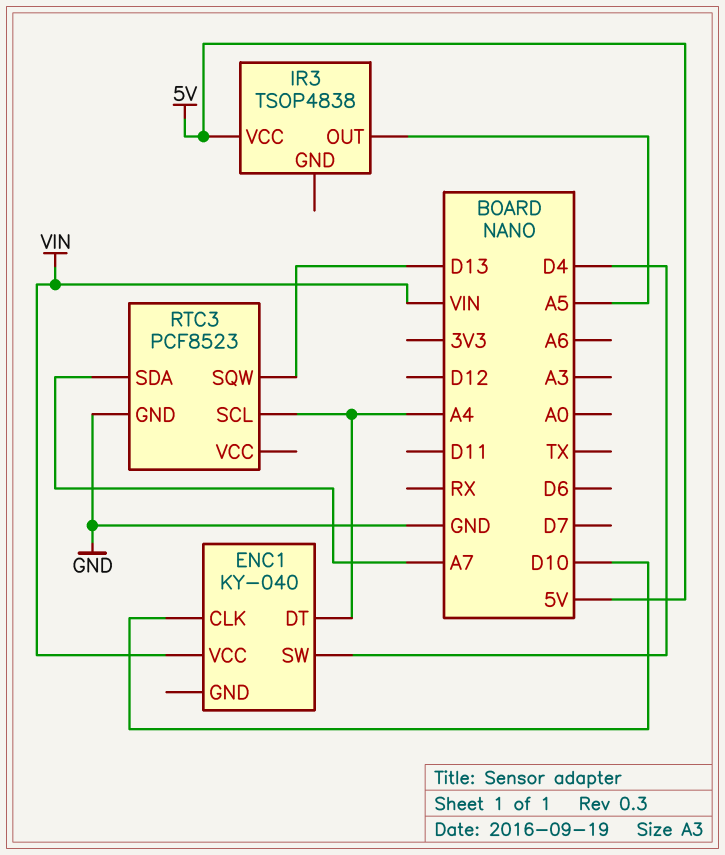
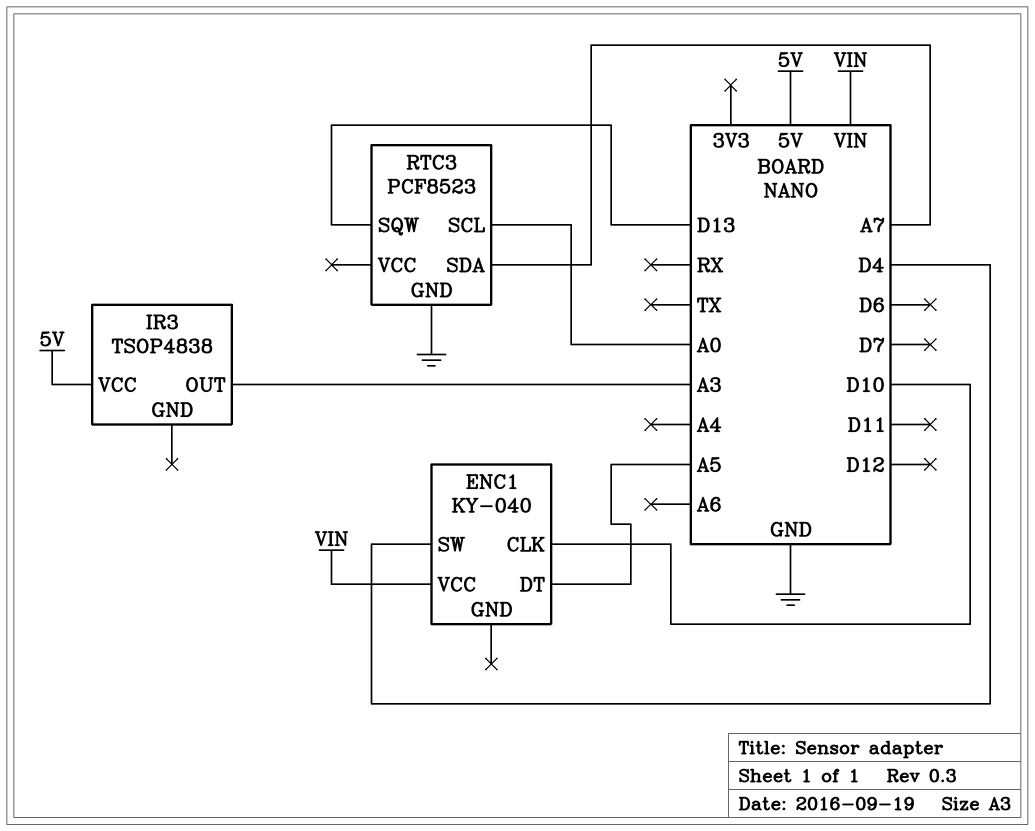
ENC1 pin DT: A4 -> A5
IR3 pin OUT: A5 -> A3
RTC3 pin SCL: A4 -> A0

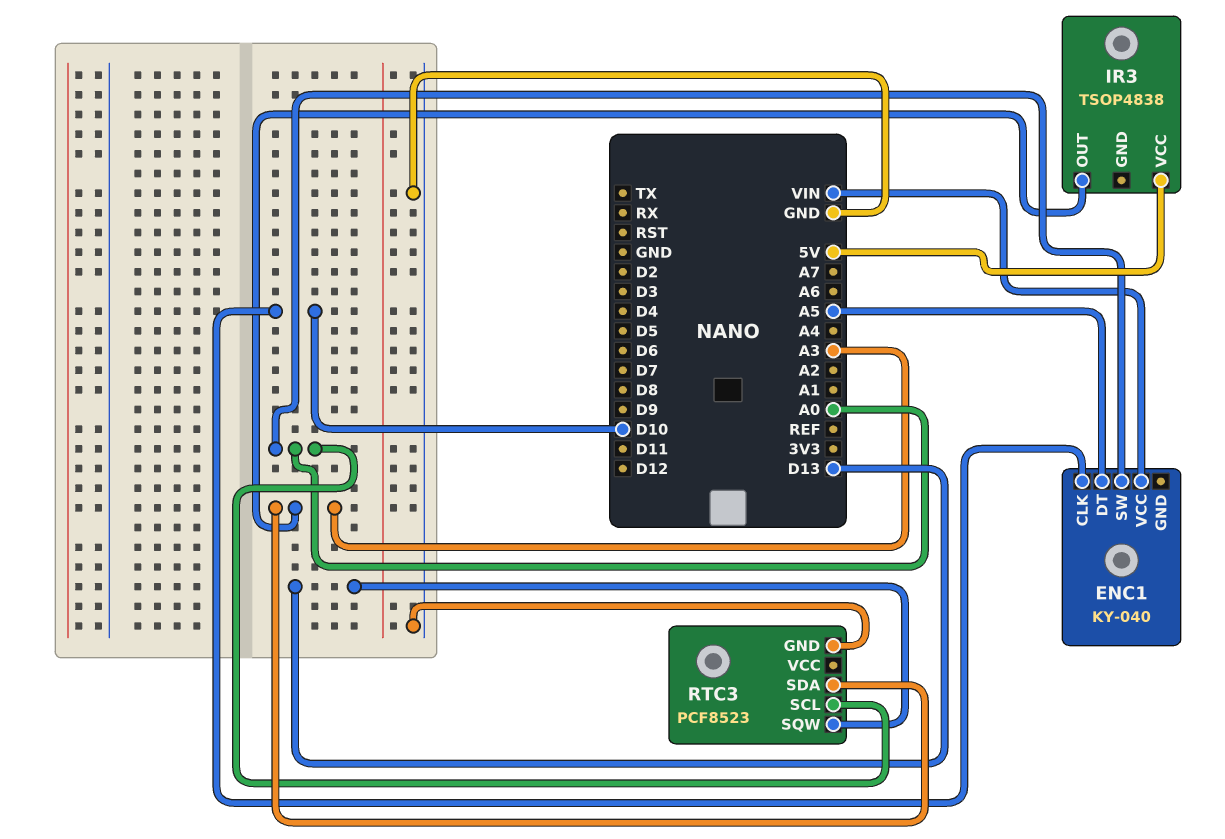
ENC1 pin SW: D4 -> A0
RTC3 pin SDA: A7 -> A3

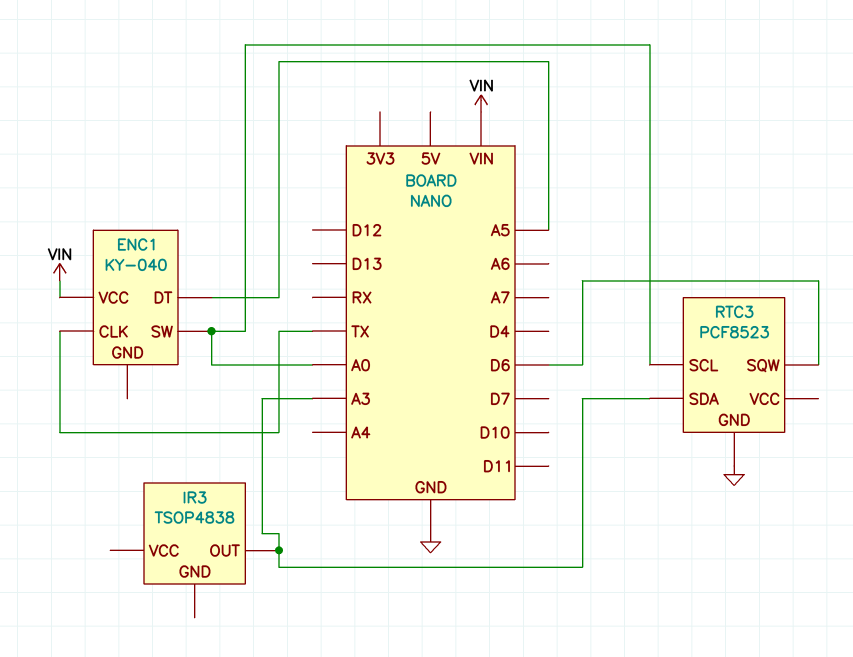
ENC1 pin CLK: D10 -> TX
IR3 pin VCC: 5V -> none
RTC3 pin SQW: D13 -> D6

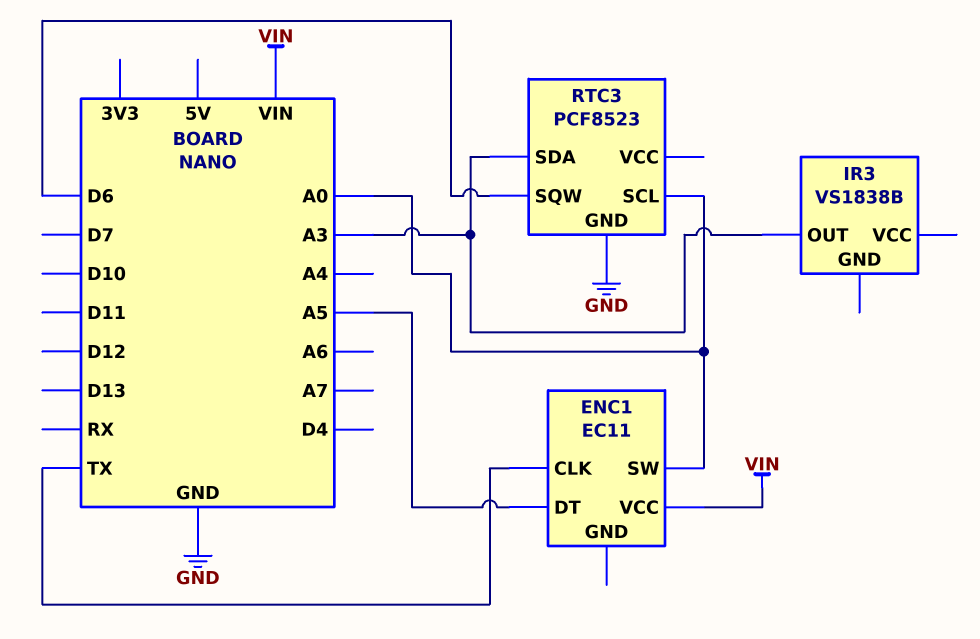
ENC1: KY-040 -> EC11
IR3: TSOP4838 -> VS1838B

